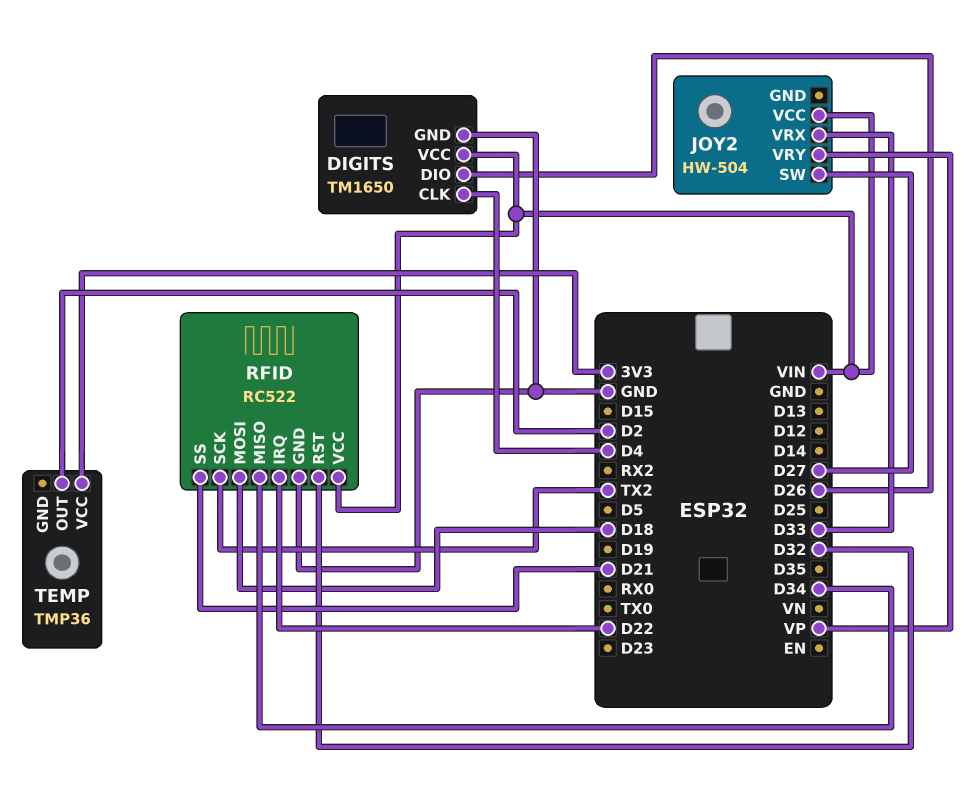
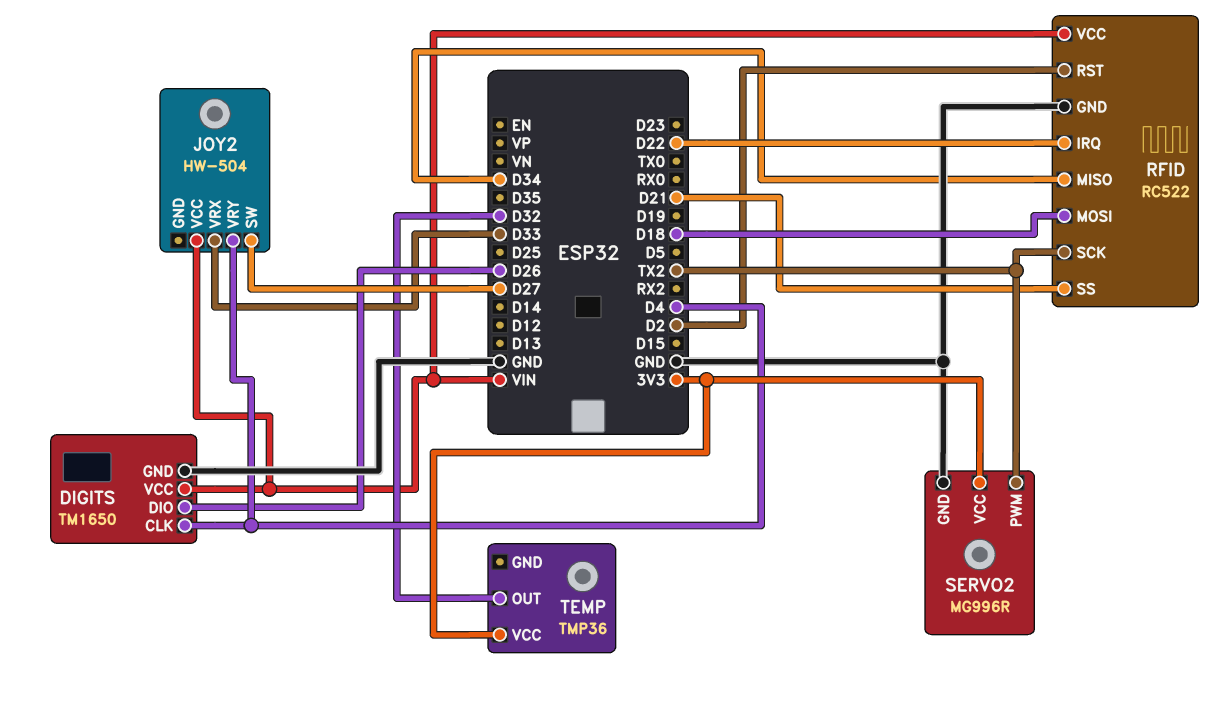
JOY2 pin VRY: VP -> D4
RFID pin RST: D32 -> D2
SERVO2: none -> MG996R
SERVO2 pin GND: none -> GND
SERVO2 pin PWM: none -> TX2
SERVO2 pin VCC: none -> 3V3
TEMP pin OUT: D2 -> D32

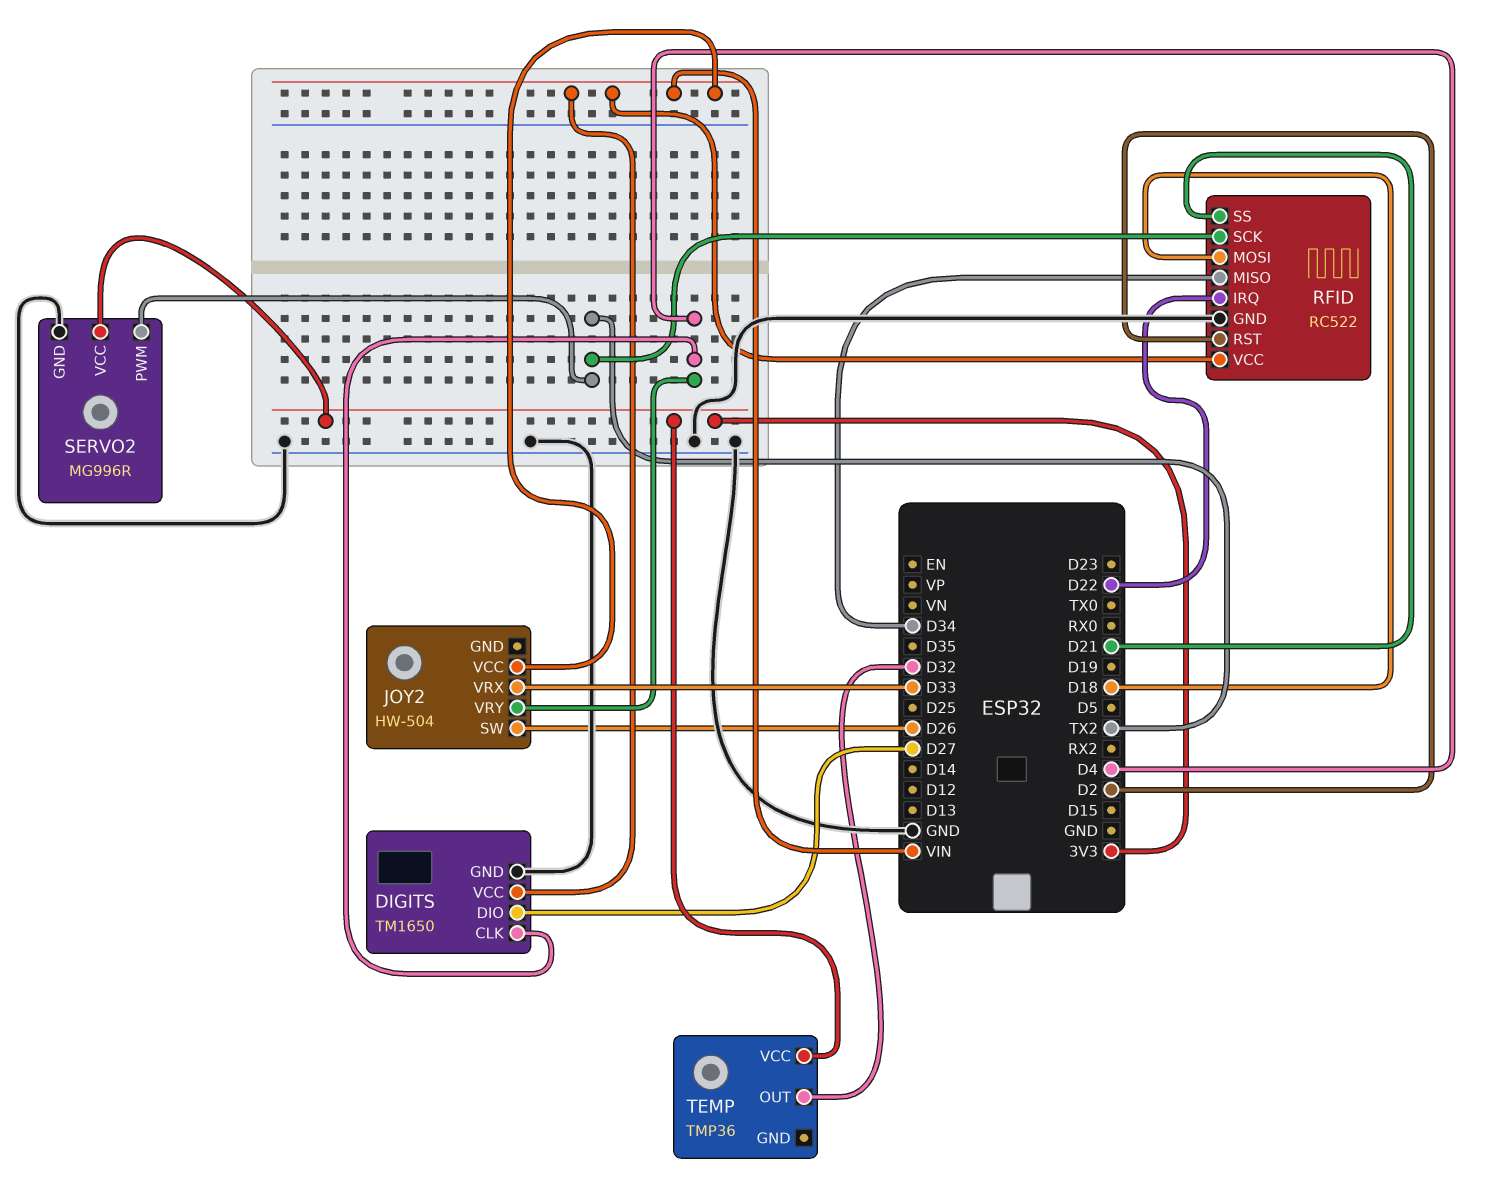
DIGITS pin DIO: D26 -> D27
JOY2 pin SW: D27 -> D26

